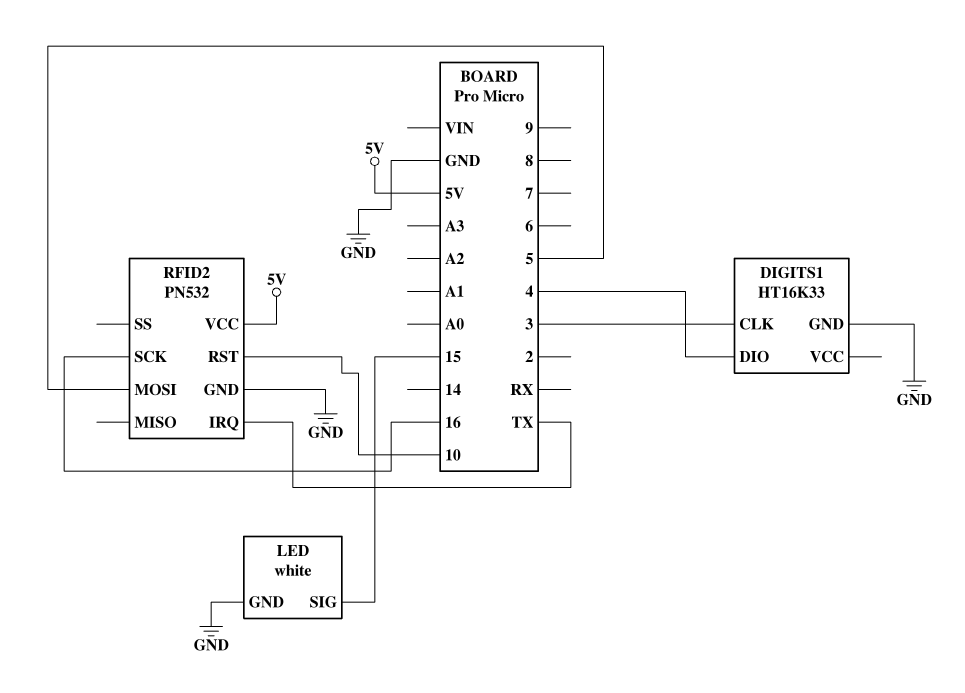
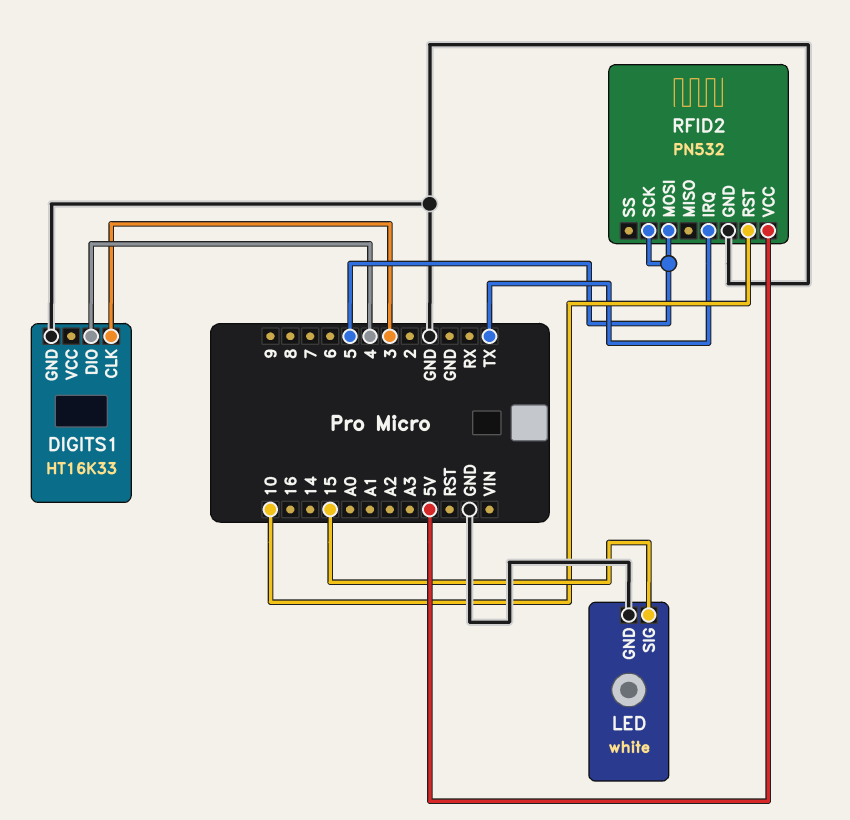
RFID2 pin SCK: 16 -> 5

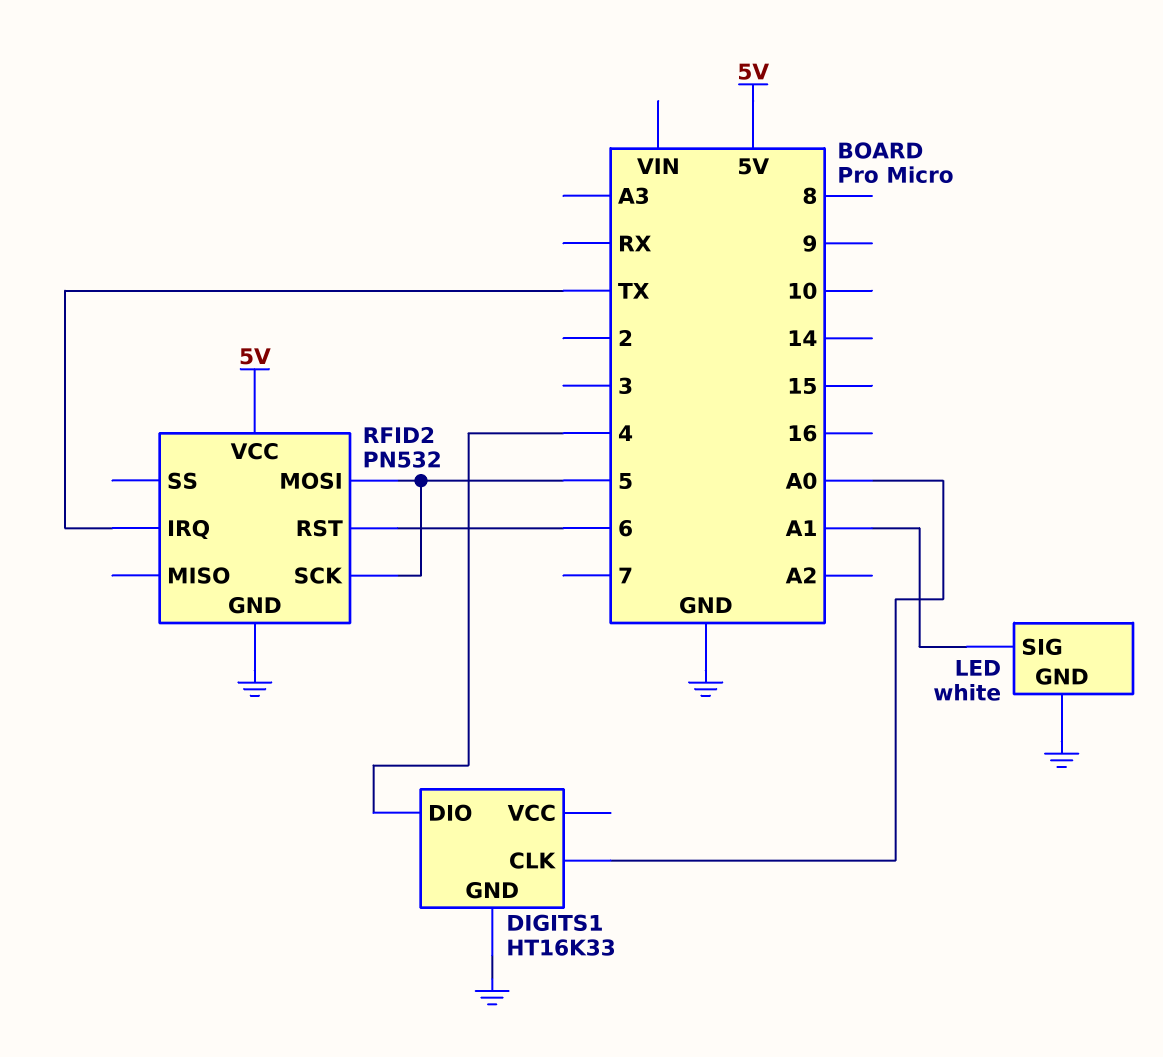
DIGITS1 pin CLK: 3 -> A0
LED pin SIG: 15 -> A1
RFID2 pin RST: 10 -> 6

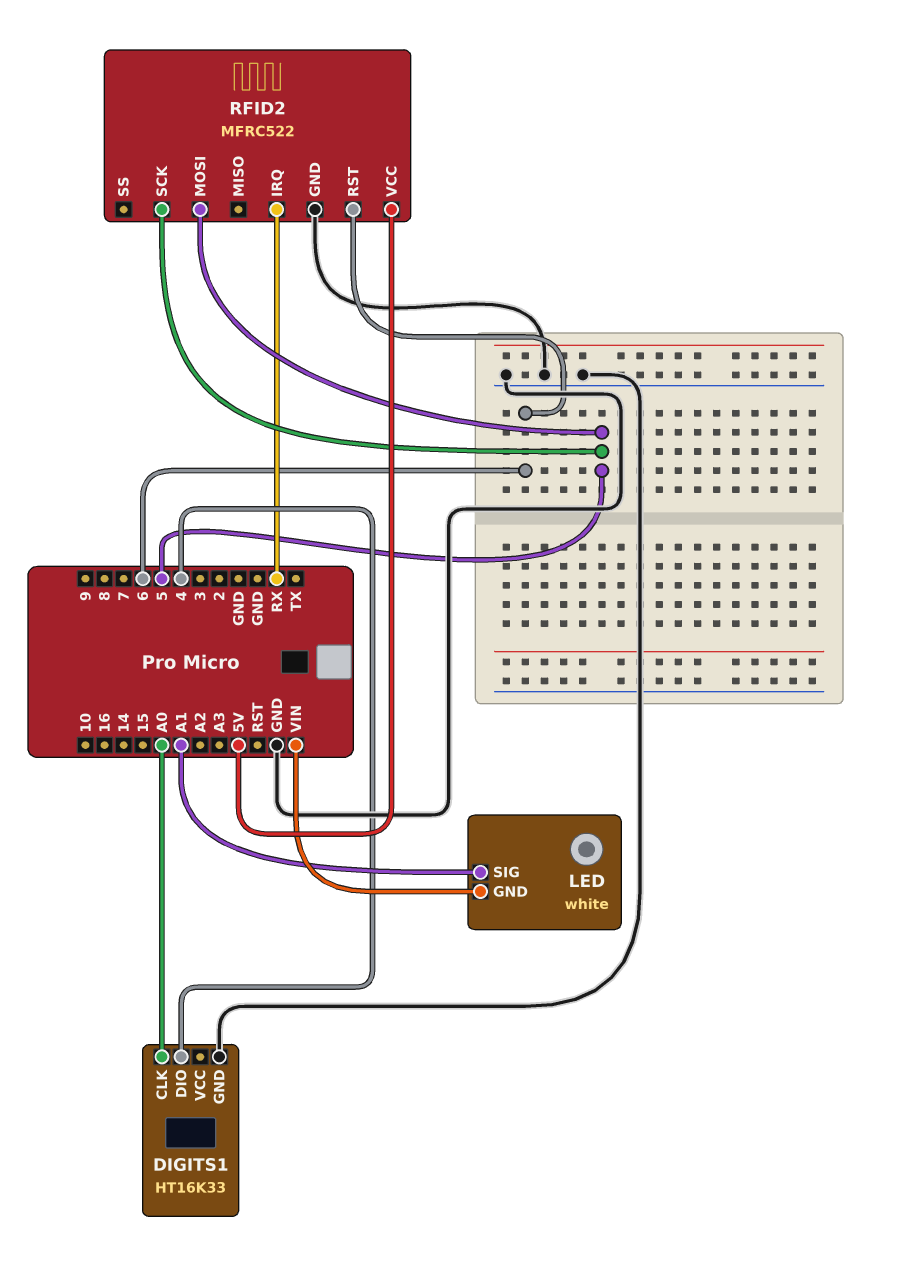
LED pin GND: GND -> VIN
RFID2: PN532 -> MFRC522
RFID2 pin IRQ: TX -> RX

